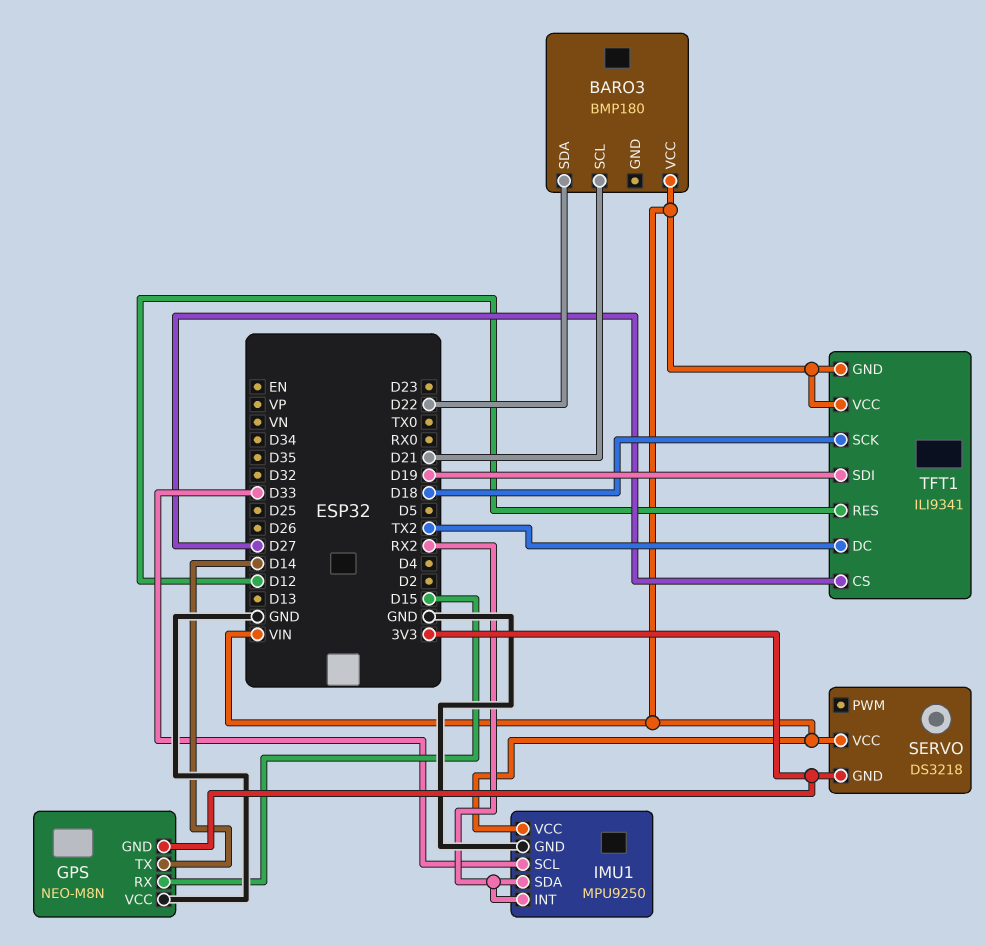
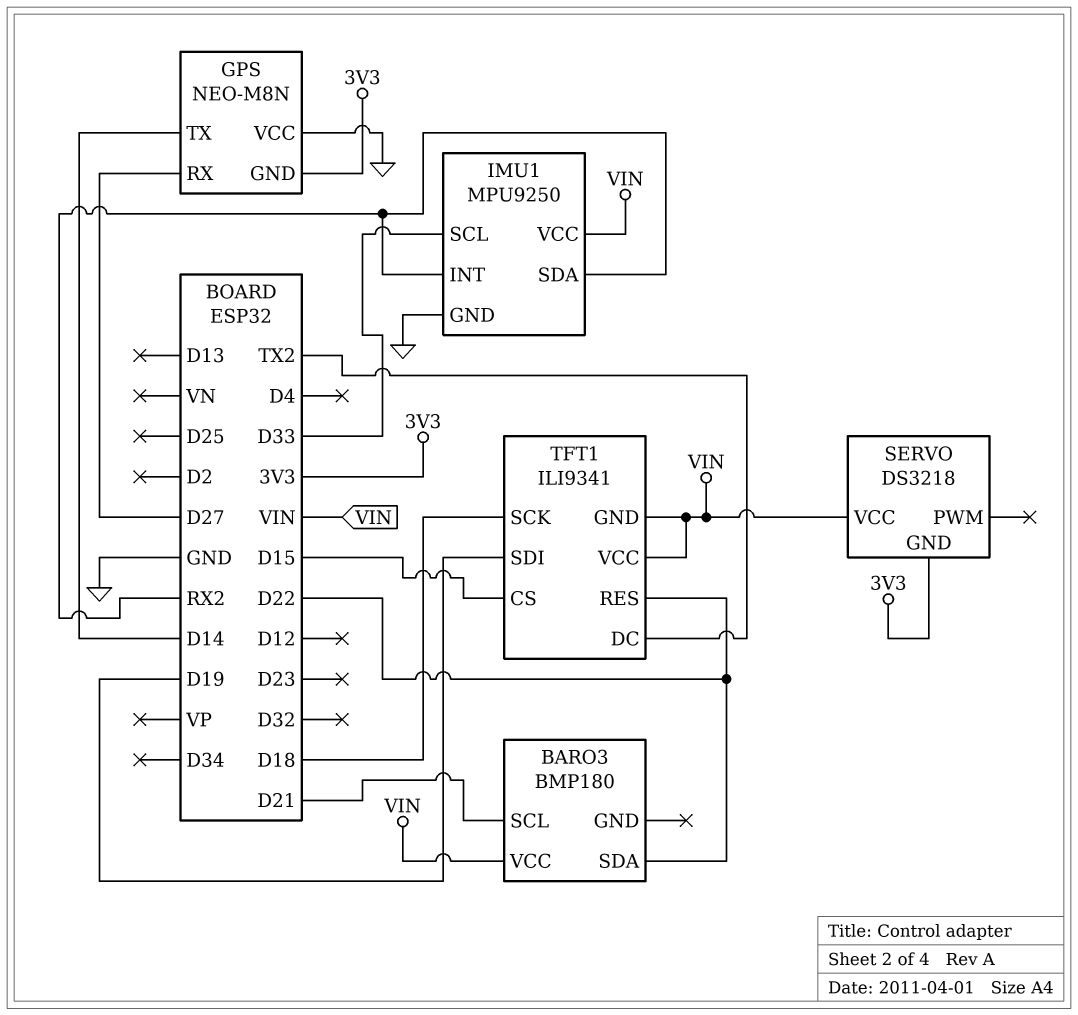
GPS pin RX: D15 -> D27
TFT1 pin CS: D27 -> D15
TFT1 pin RES: D12 -> D22

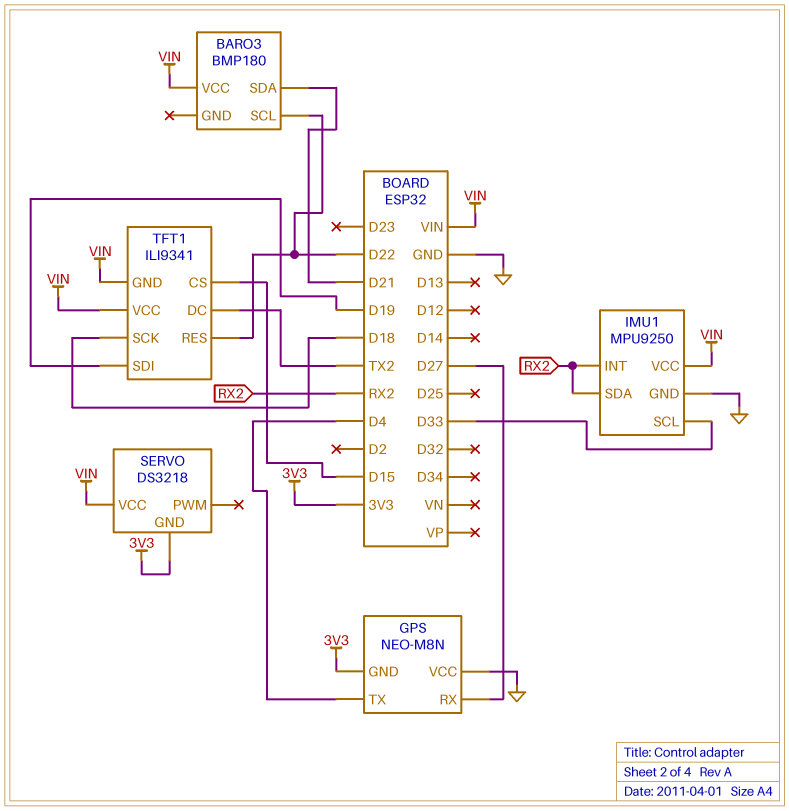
BARO3 pin SCL: D21 -> D22
BARO3 pin SDA: D22 -> D21
GPS pin TX: D14 -> D4

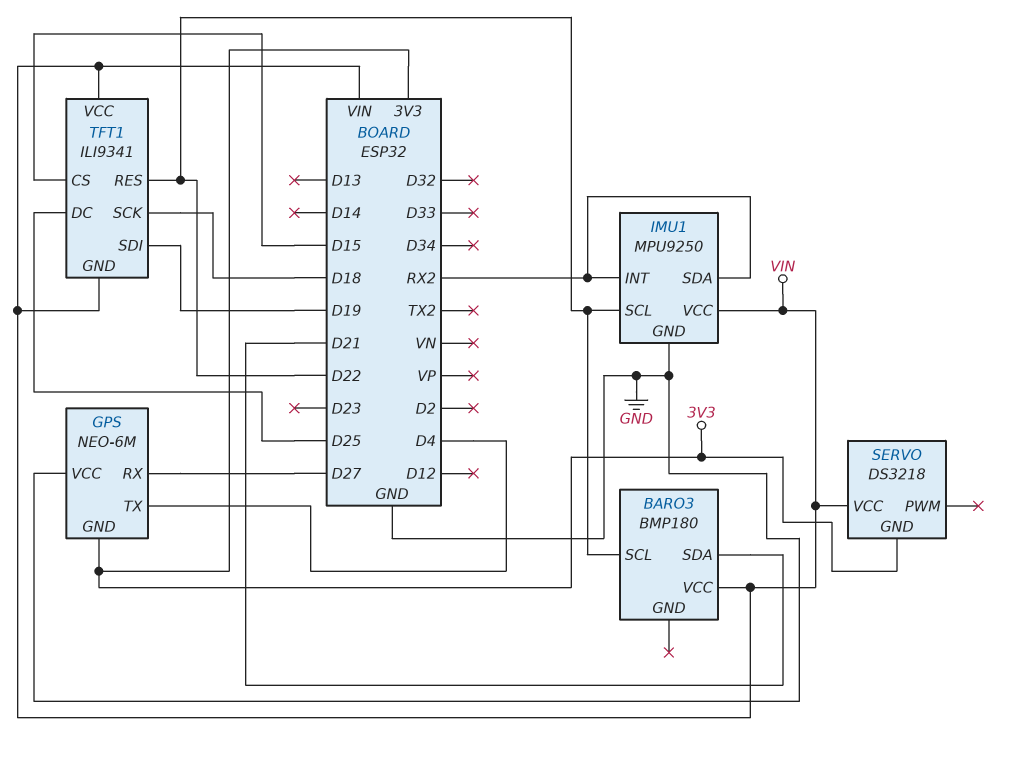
GPS: NEO-M8N -> NEO-6M
IMU1 pin SCL: D33 -> D22
TFT1 pin DC: TX2 -> D25

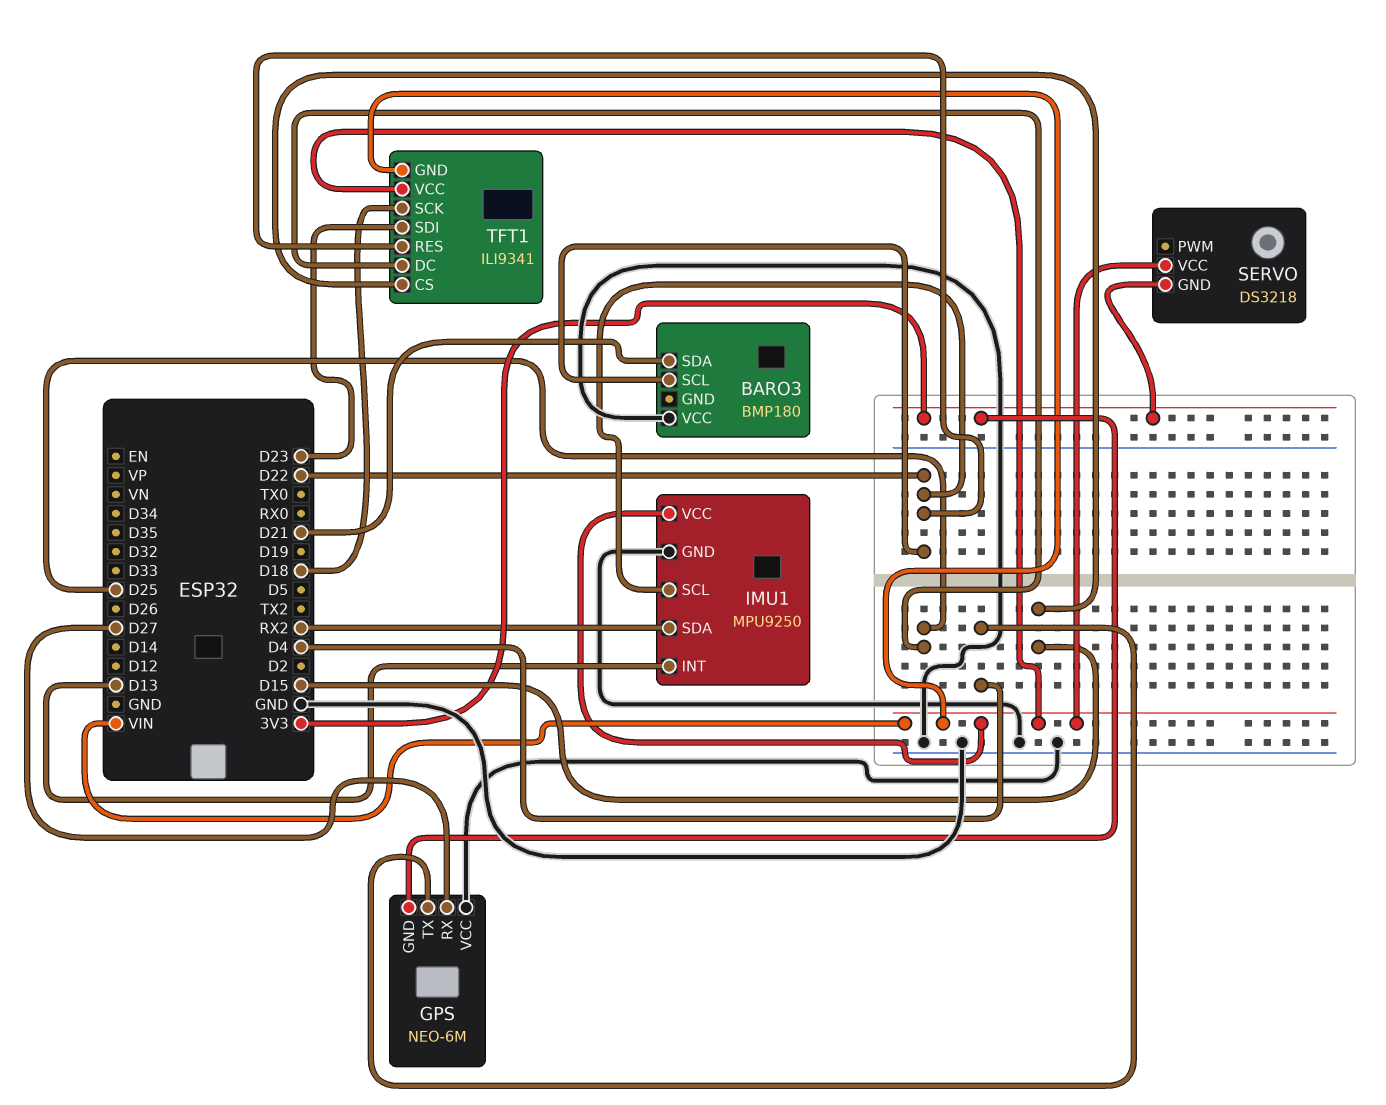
BARO3 pin VCC: VIN -> GND
IMU1 pin INT: RX2 -> D13
TFT1 pin SDI: D19 -> D23

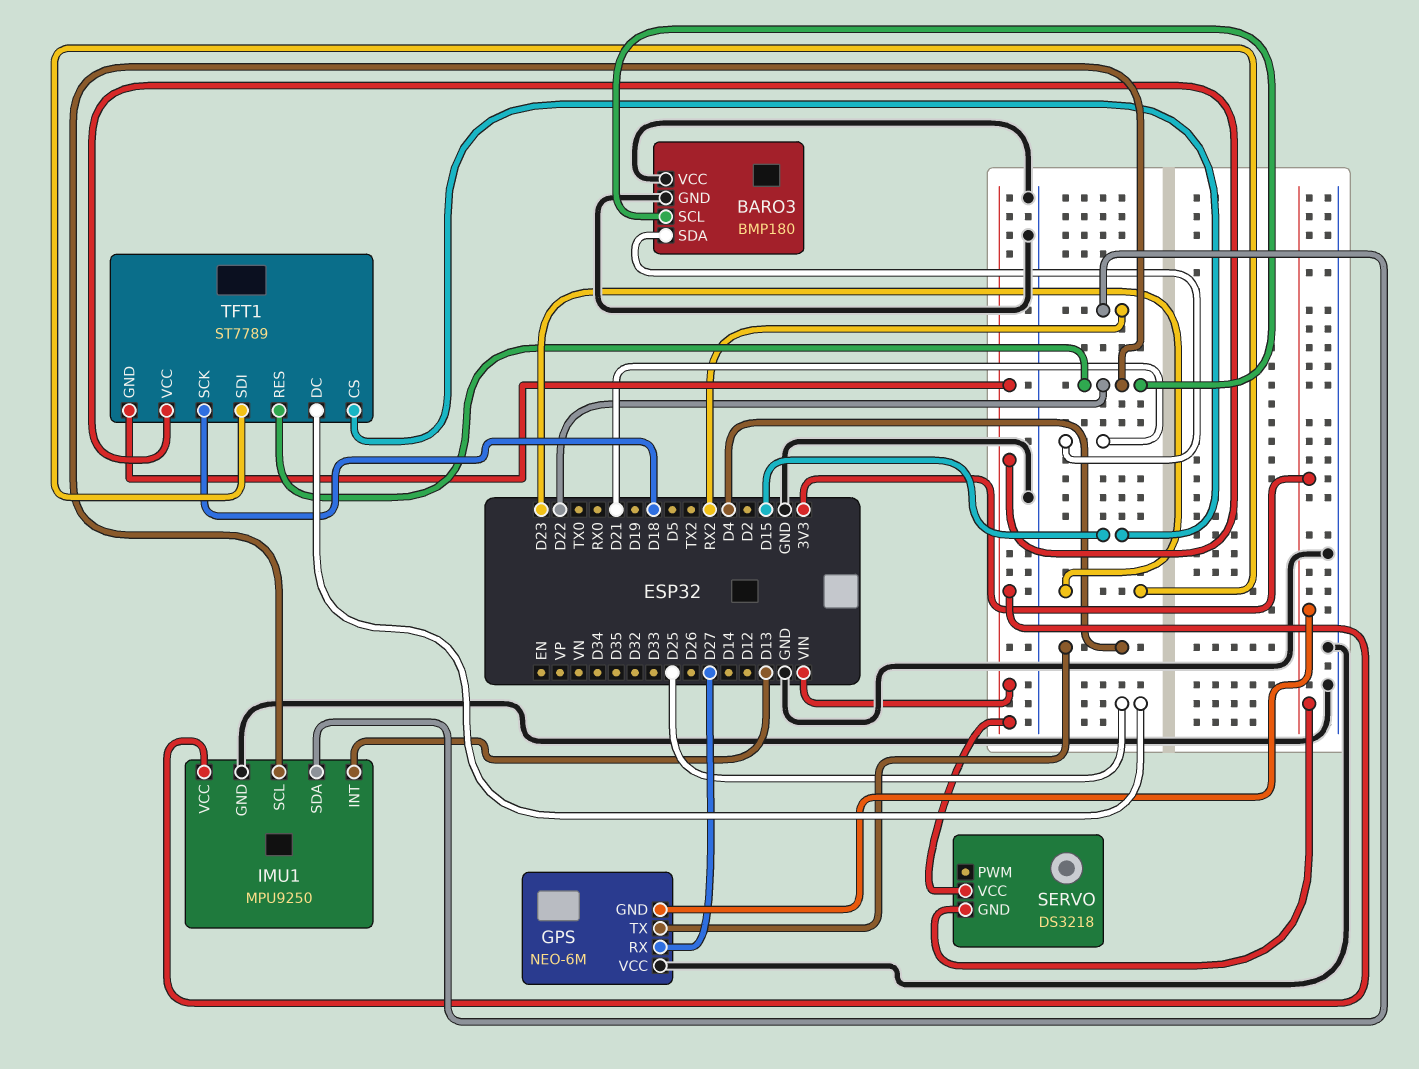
BARO3 pin GND: none -> GND
TFT1: ILI9341 -> ST7789

